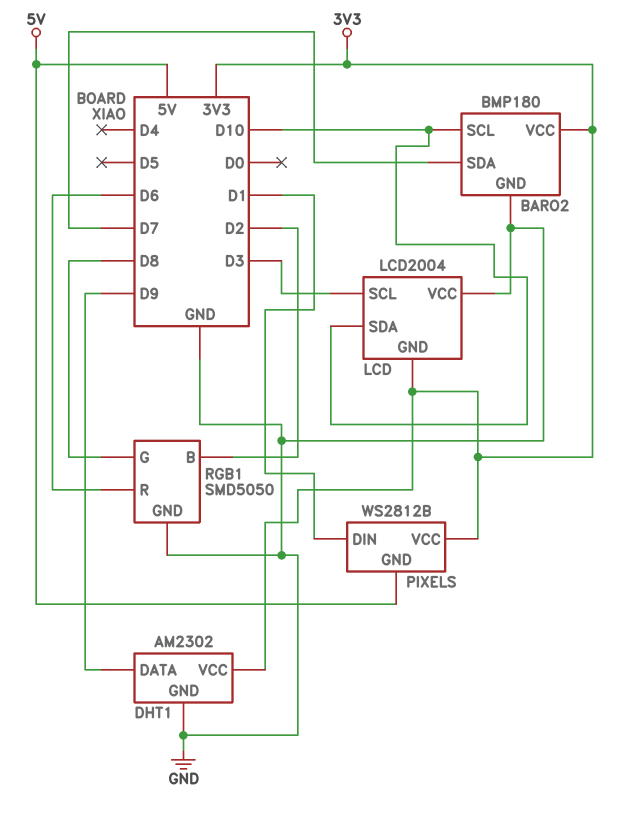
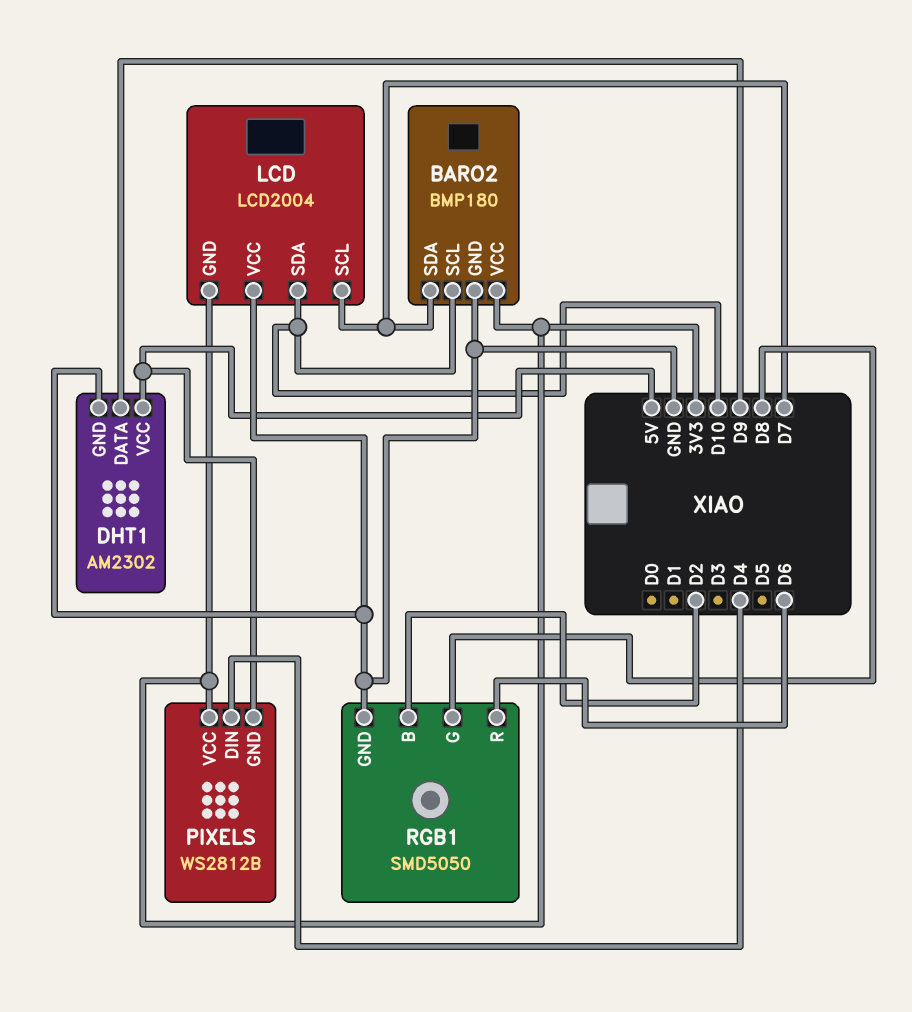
DHT1 pin VCC: 3V3 -> 5V
LCD pin SCL: D3 -> D7
PIXELS pin DIN: D1 -> D4

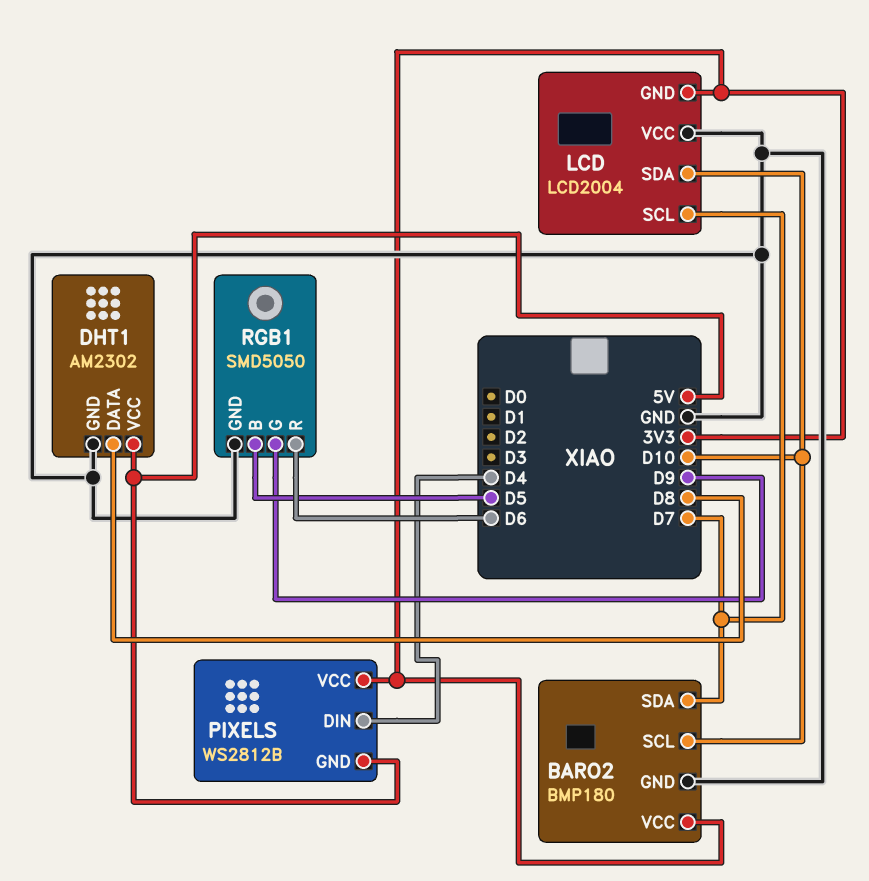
DHT1 pin DATA: D9 -> D8
RGB1 pin B: D2 -> D5
RGB1 pin G: D8 -> D9

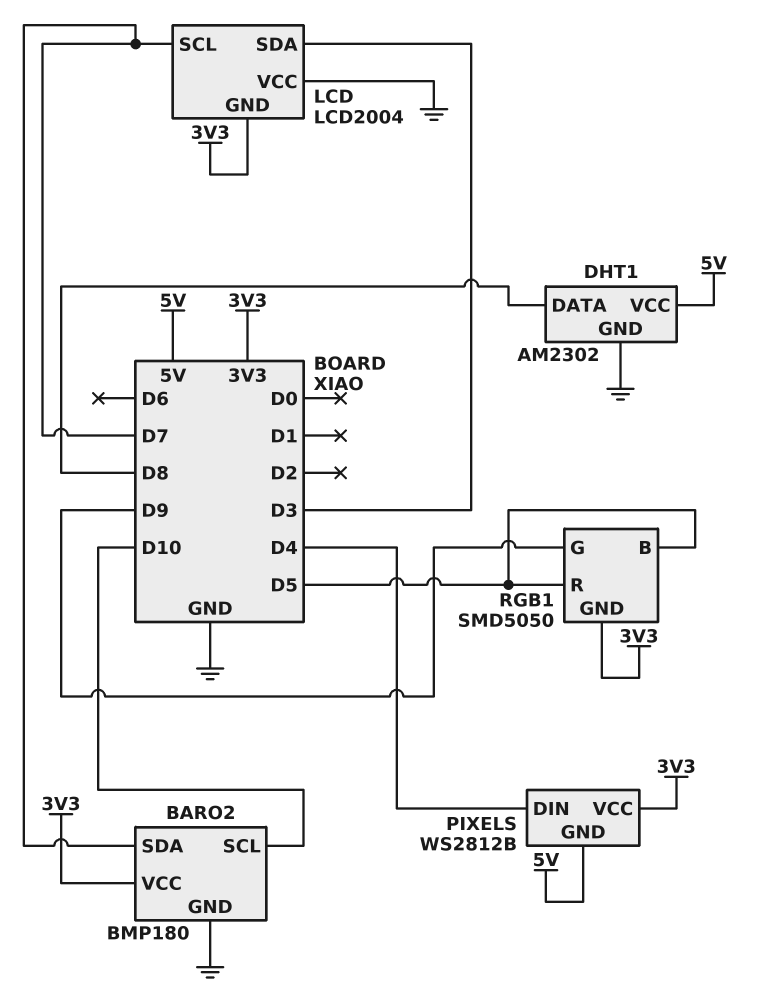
LCD pin SDA: D10 -> D3
RGB1 pin GND: GND -> 3V3
RGB1 pin R: D6 -> D5

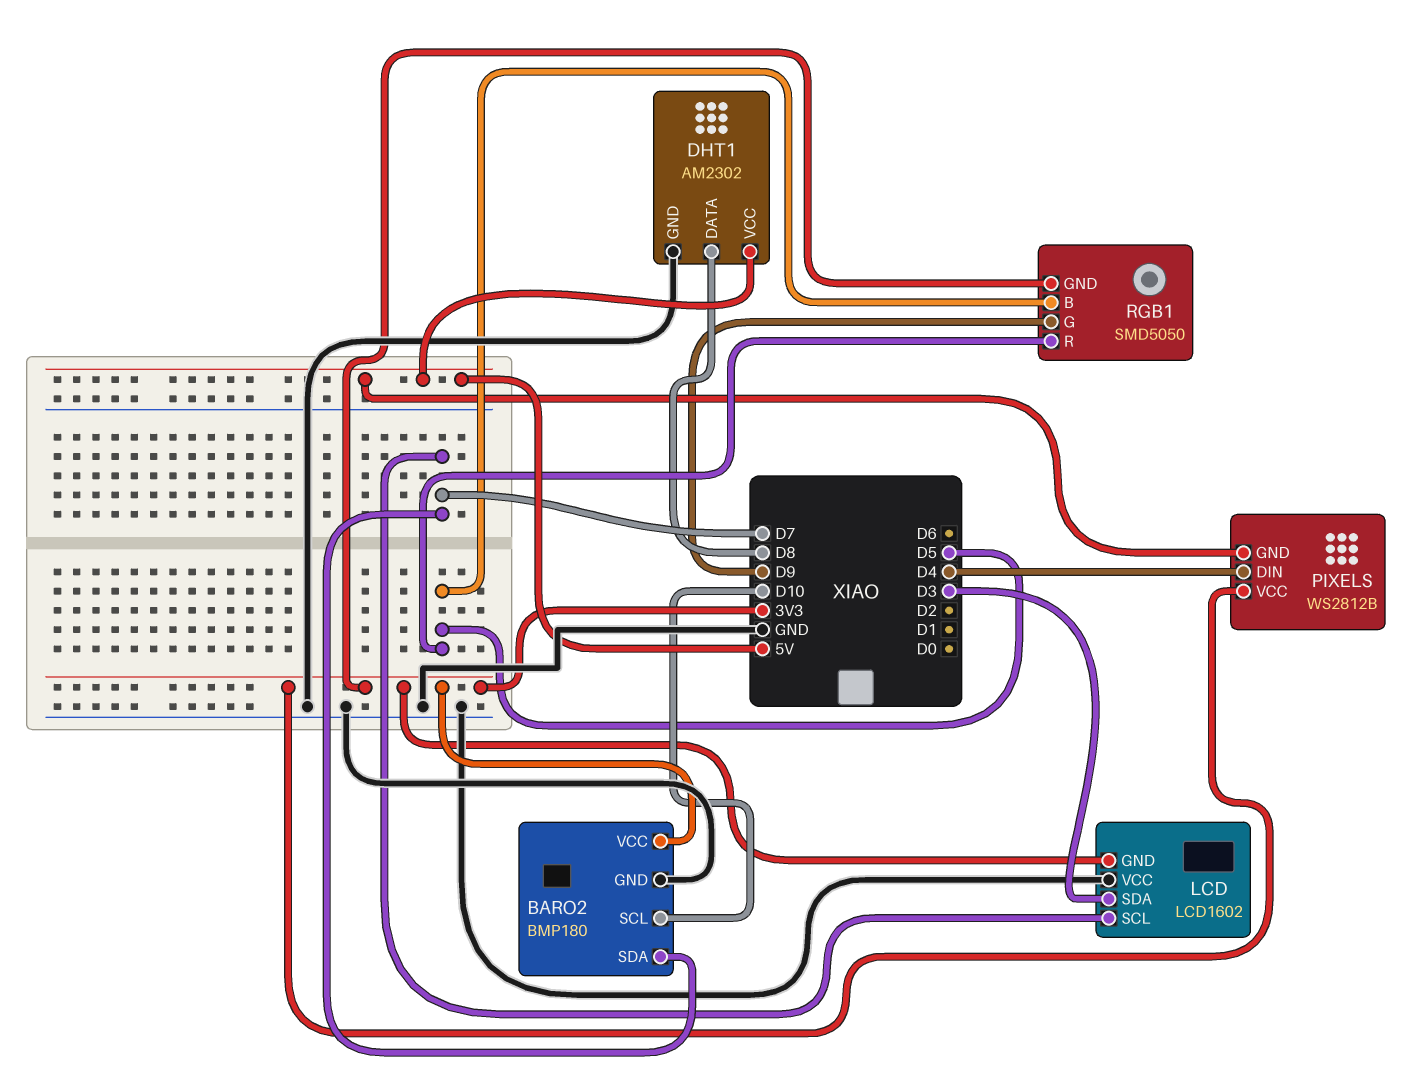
LCD: LCD2004 -> LCD1602

